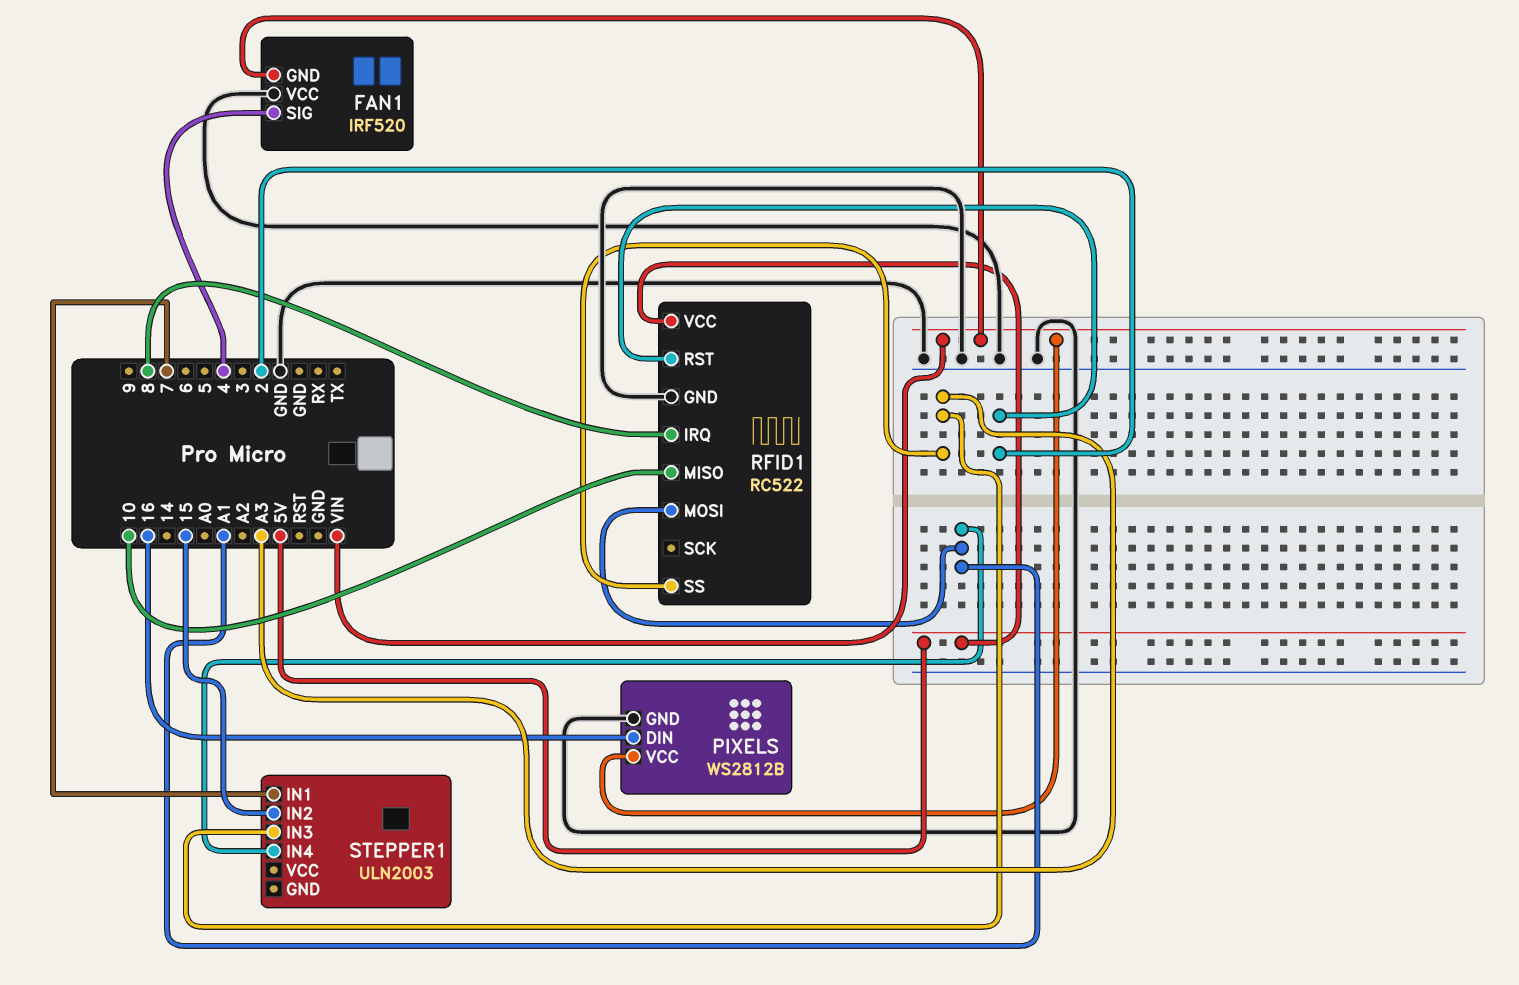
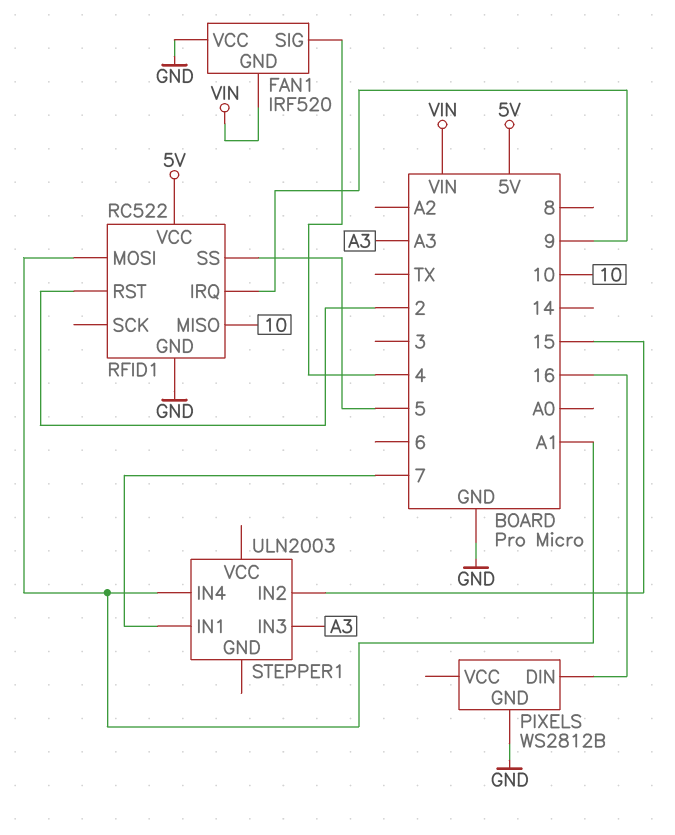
PIXELS pin VCC: VIN -> none
RFID1 pin IRQ: 8 -> 9
RFID1 pin SS: A3 -> 5

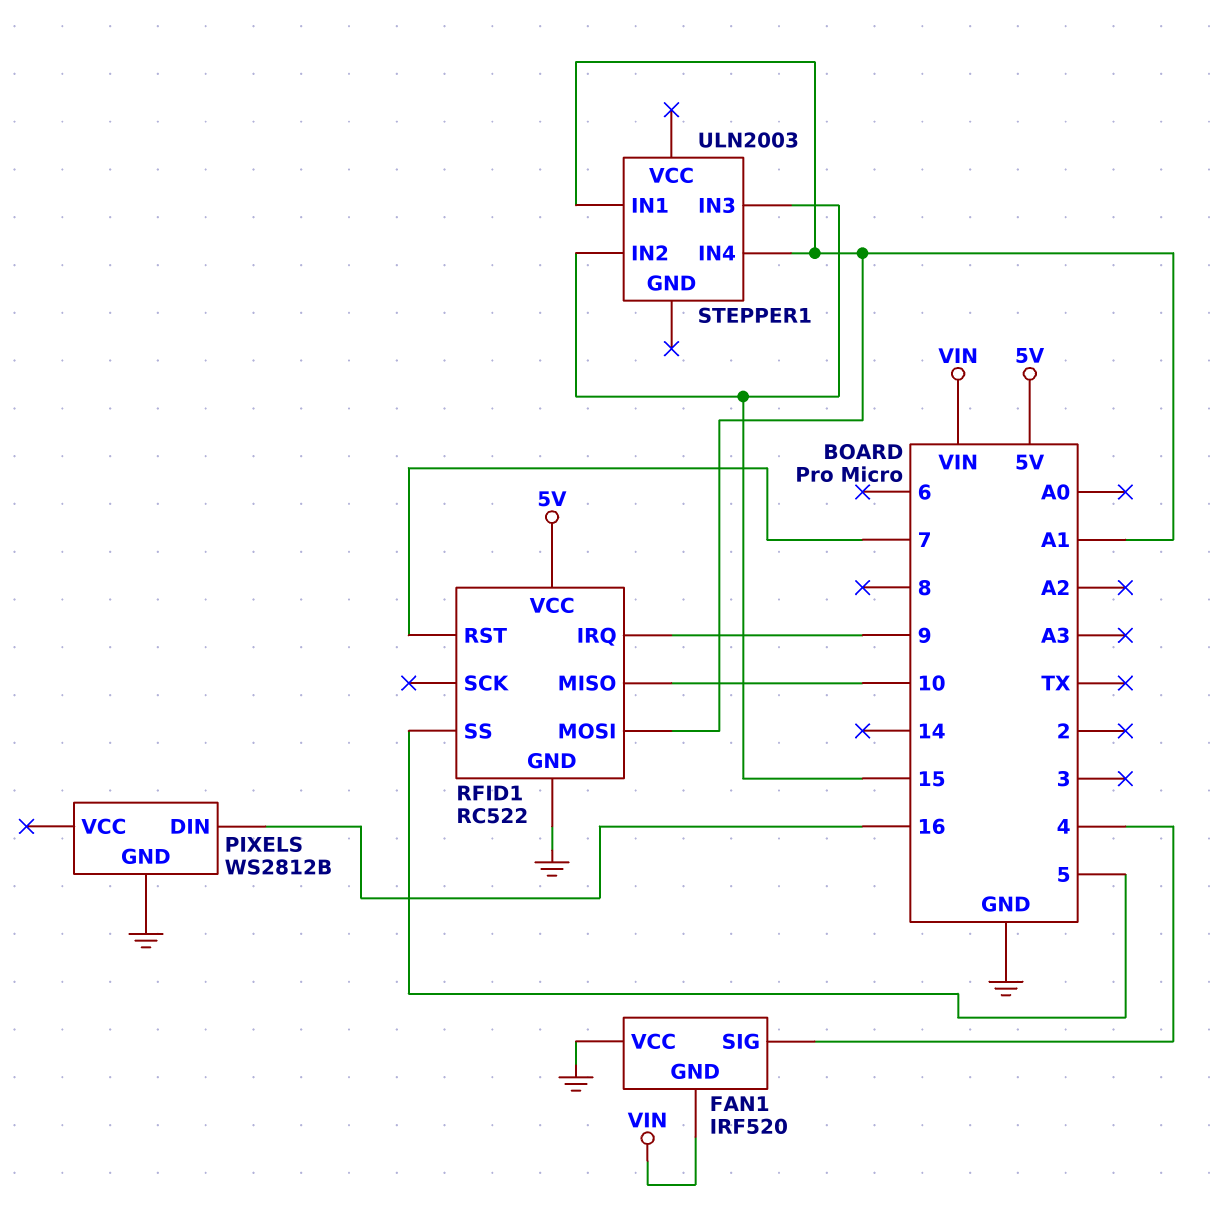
RFID1 pin RST: 2 -> 7
STEPPER1 pin IN1: 7 -> A1
STEPPER1 pin IN3: A3 -> 15

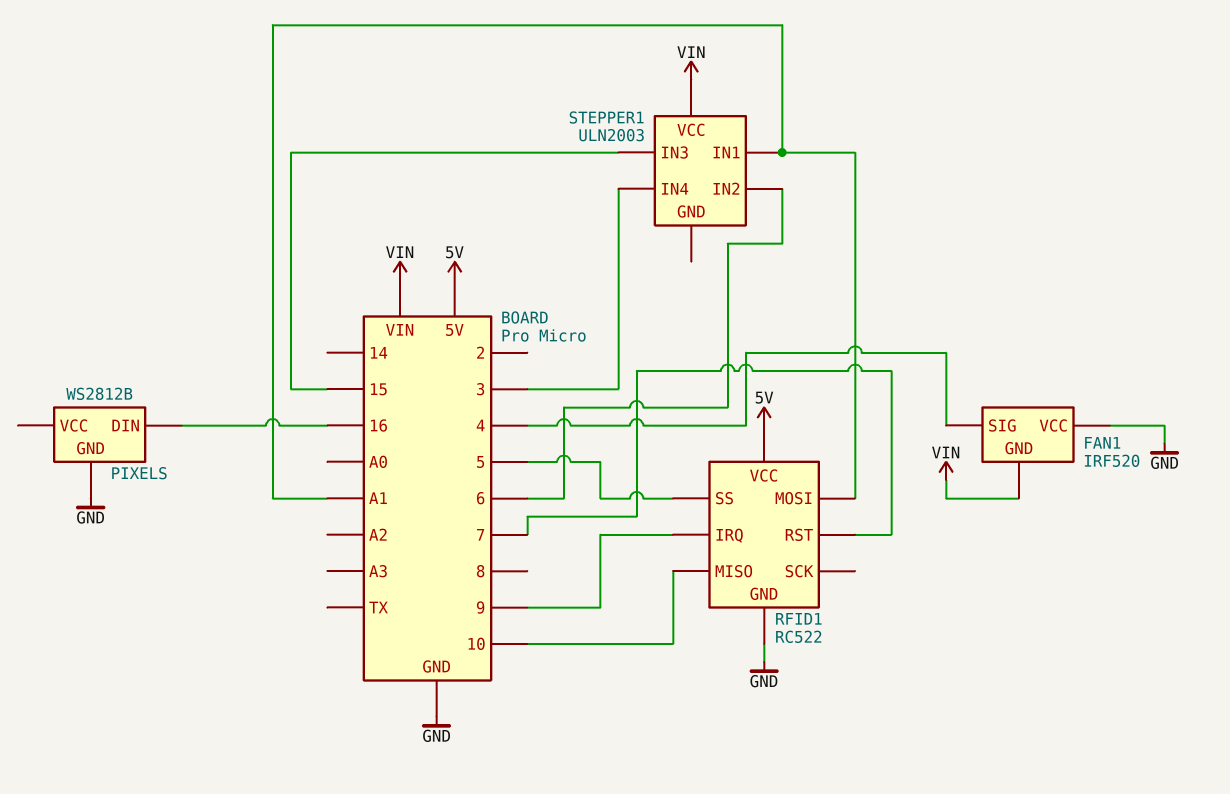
STEPPER1 pin IN2: 15 -> 6
STEPPER1 pin IN4: A1 -> 3
STEPPER1 pin VCC: none -> VIN

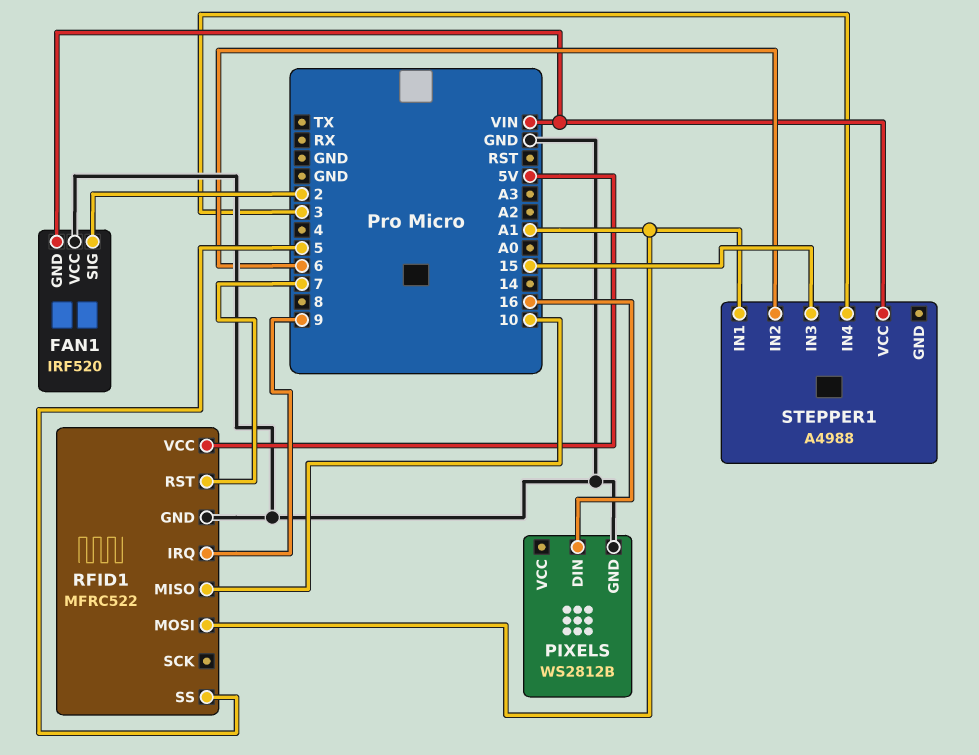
FAN1 pin SIG: 4 -> 2
RFID1: RC522 -> MFRC522
STEPPER1: ULN2003 -> A4988

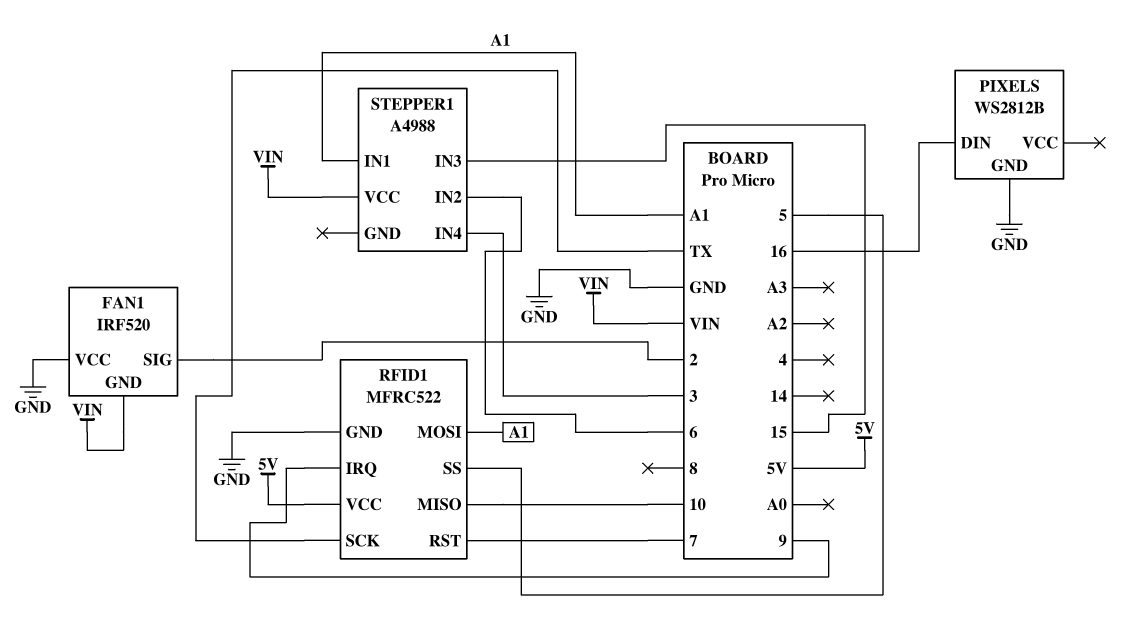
RFID1 pin SCK: none -> TX

